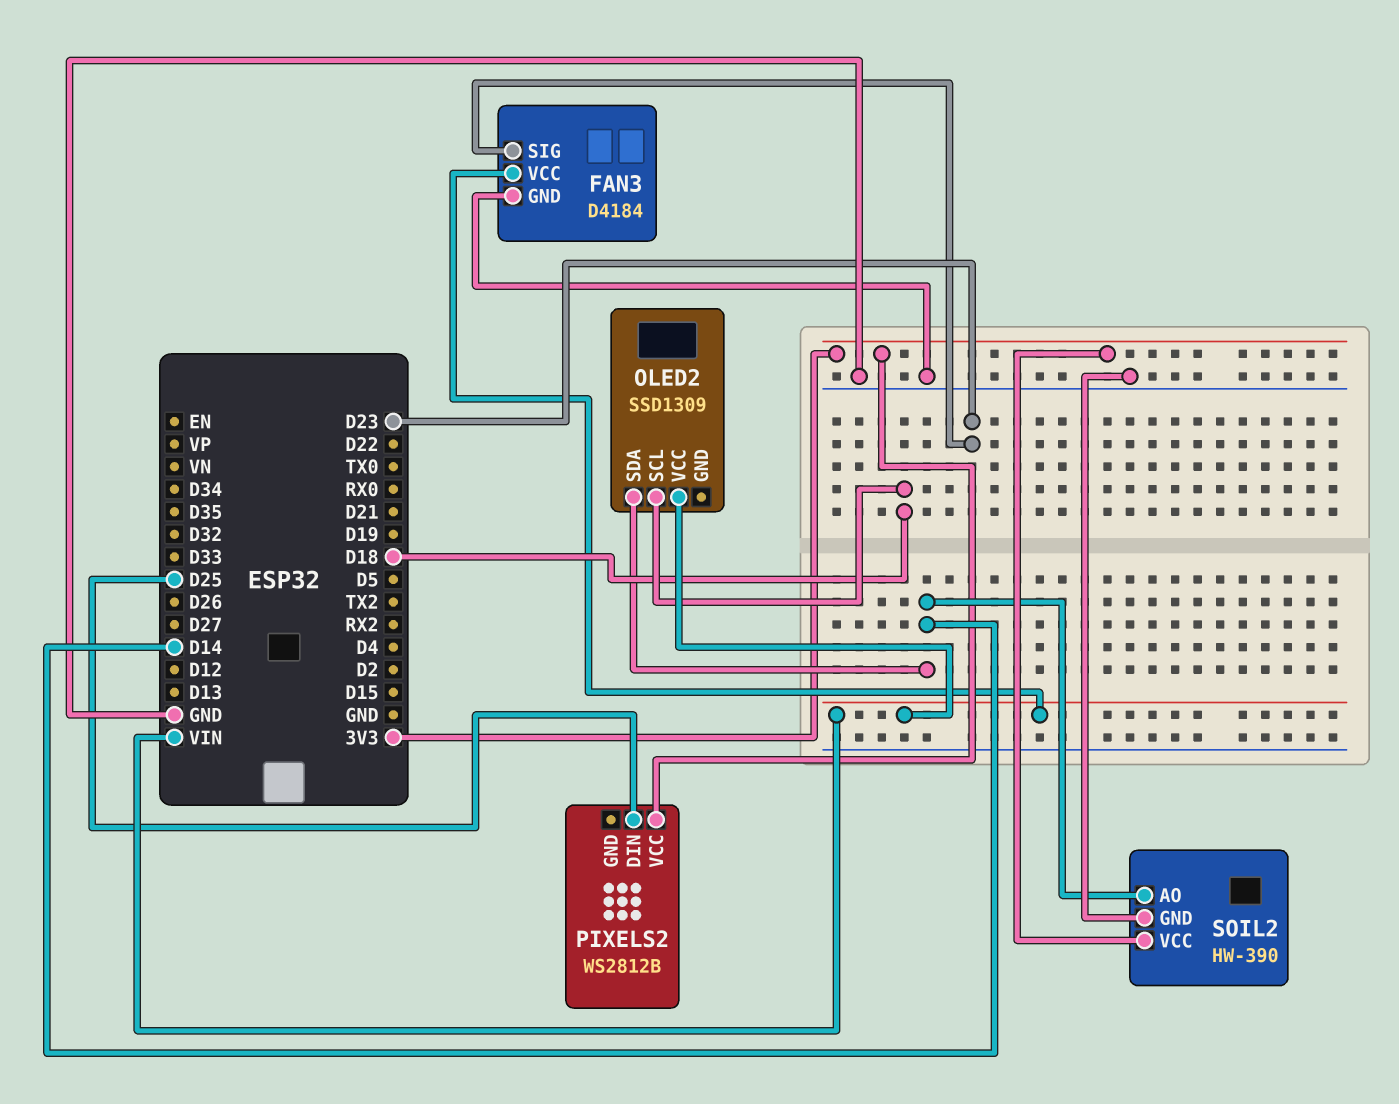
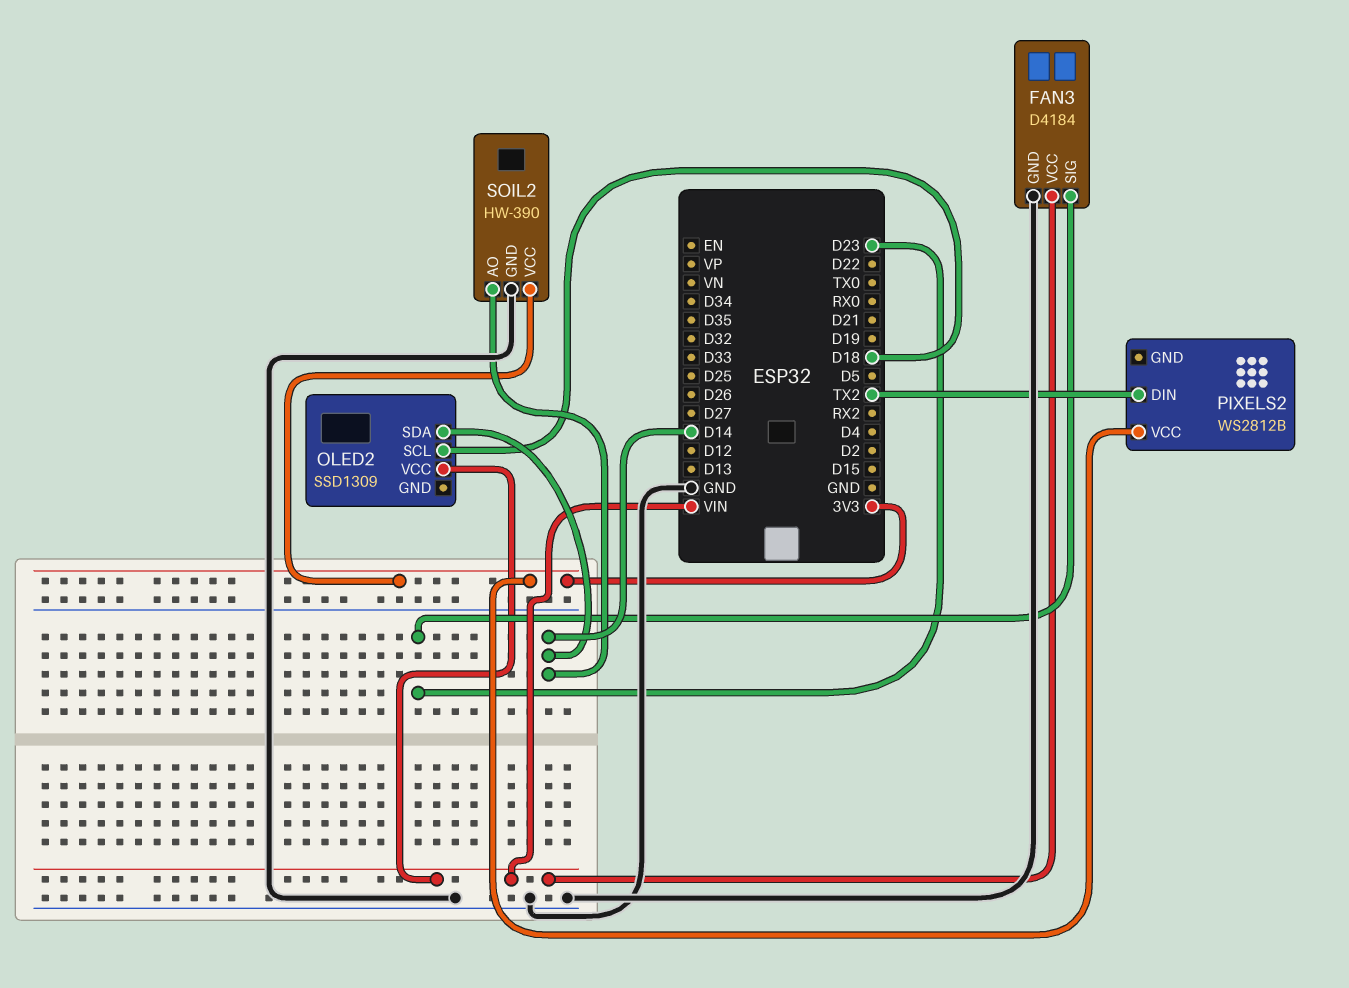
PIXELS2 pin DIN: D25 -> TX2

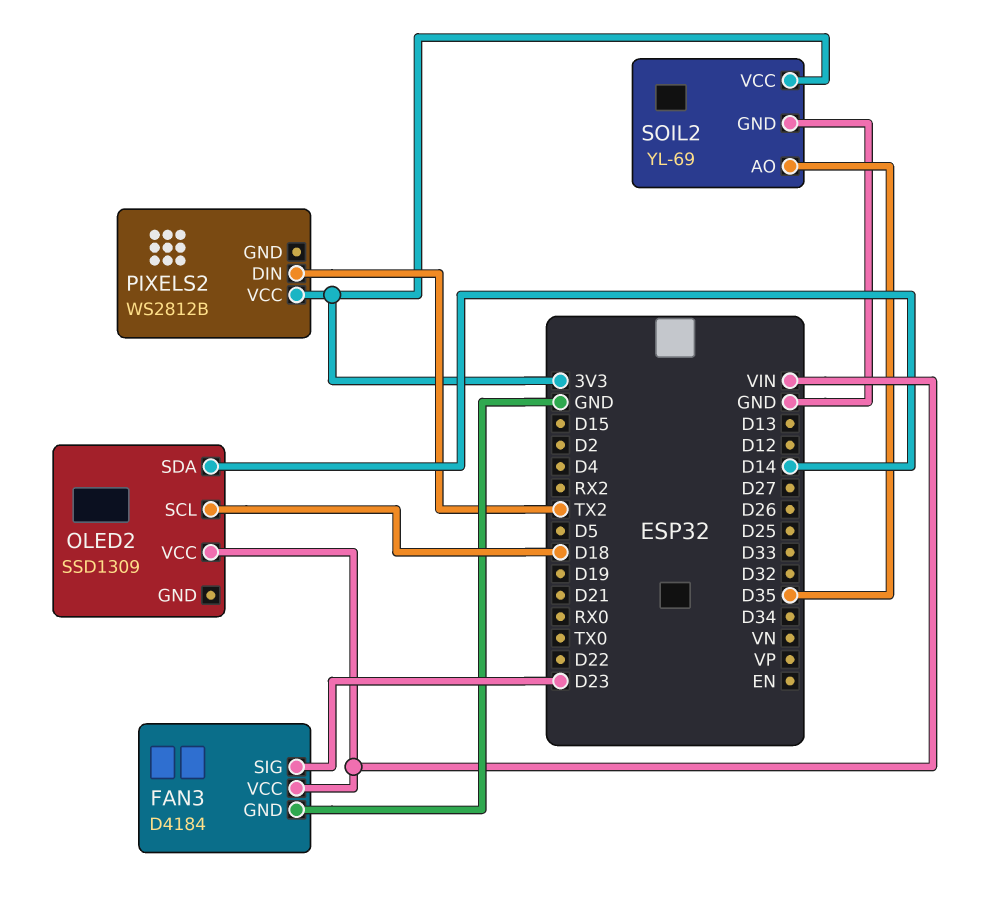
SOIL2: HW-390 -> YL-69
SOIL2 pin AO: D14 -> D35

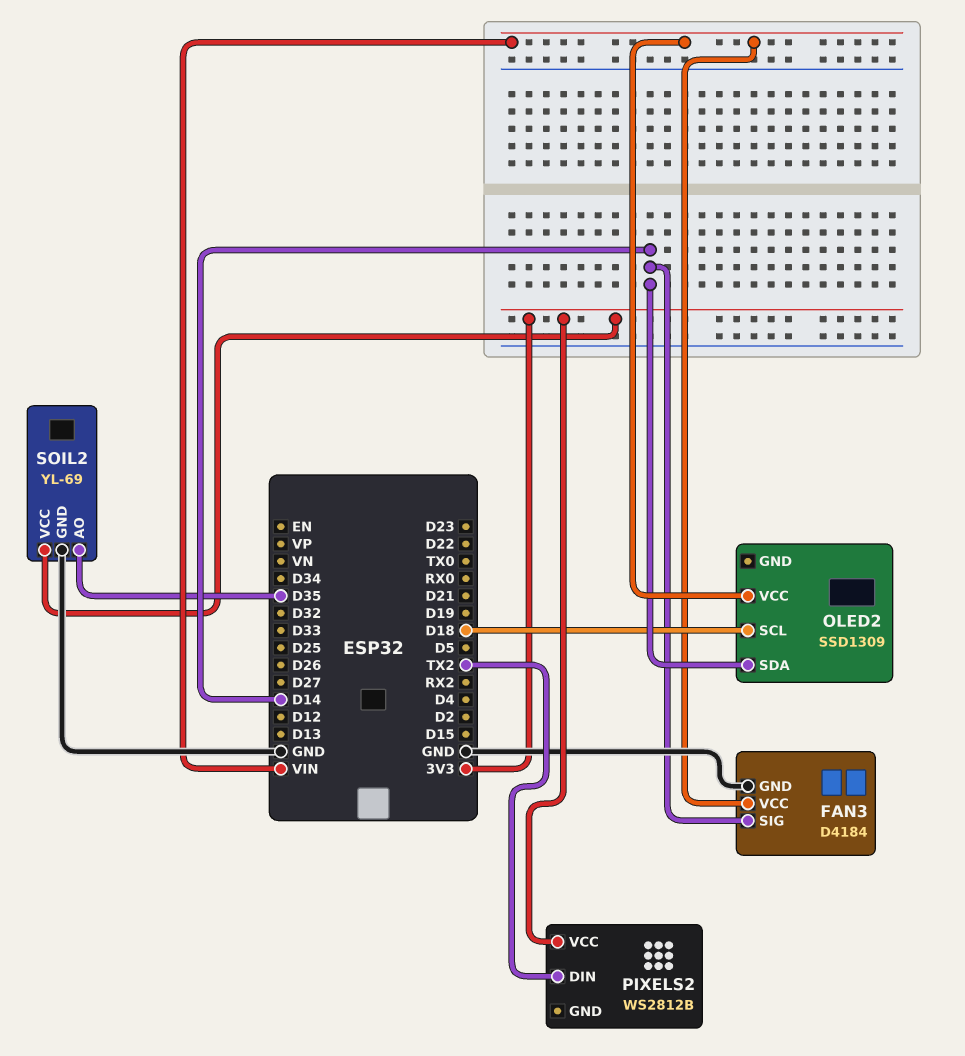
FAN3 pin SIG: D23 -> D14

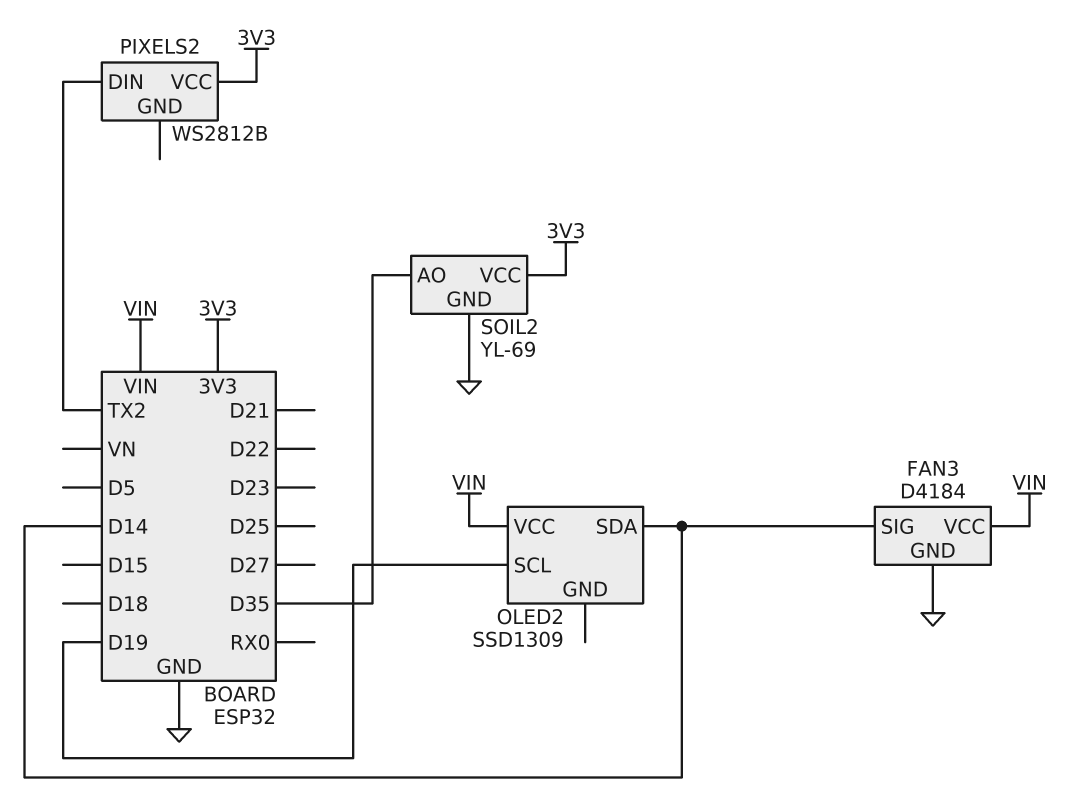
OLED2 pin SCL: D18 -> D19

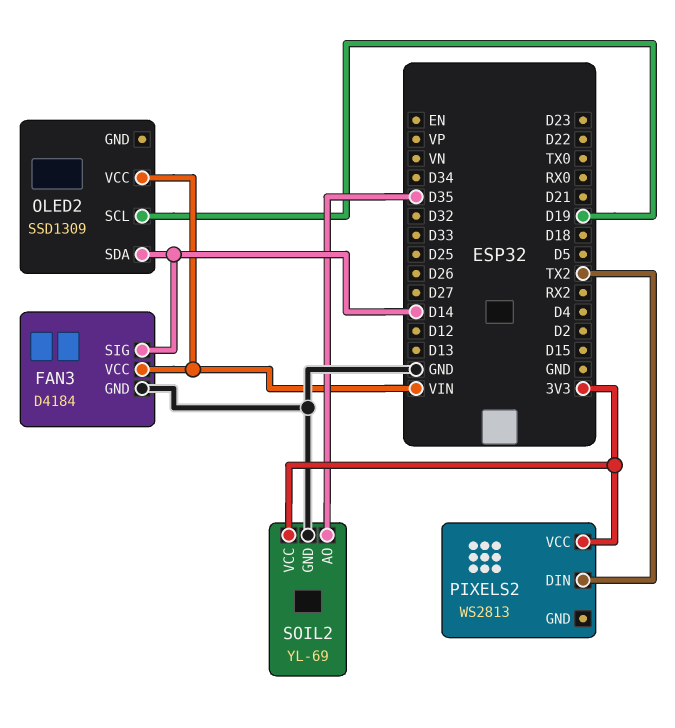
PIXELS2: WS2812B -> WS2813

